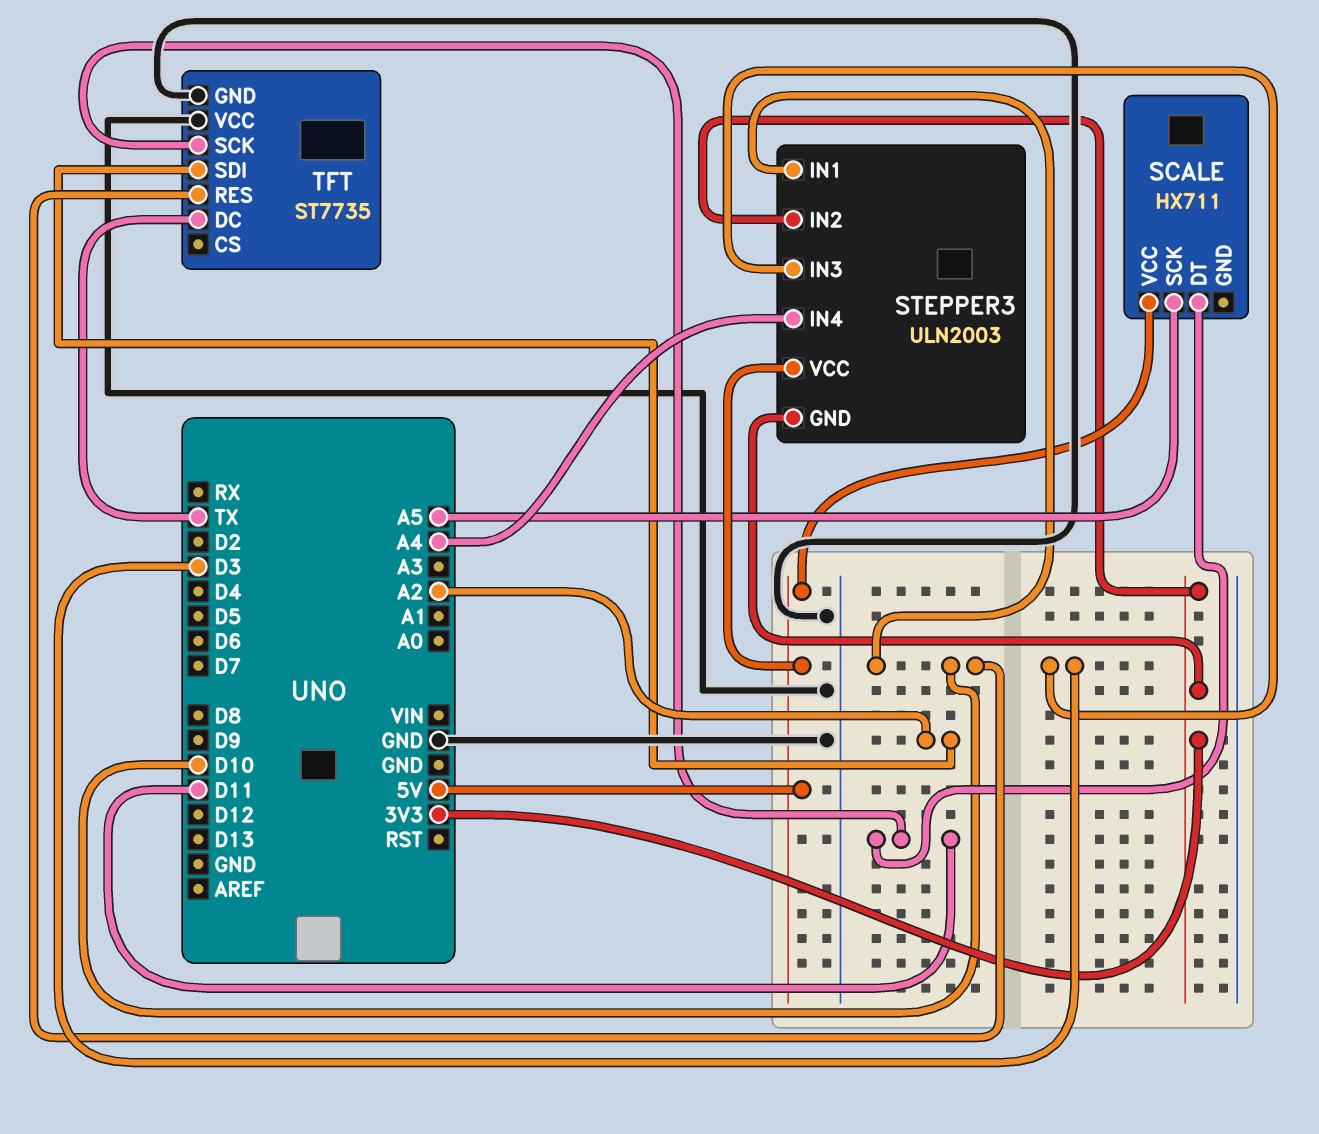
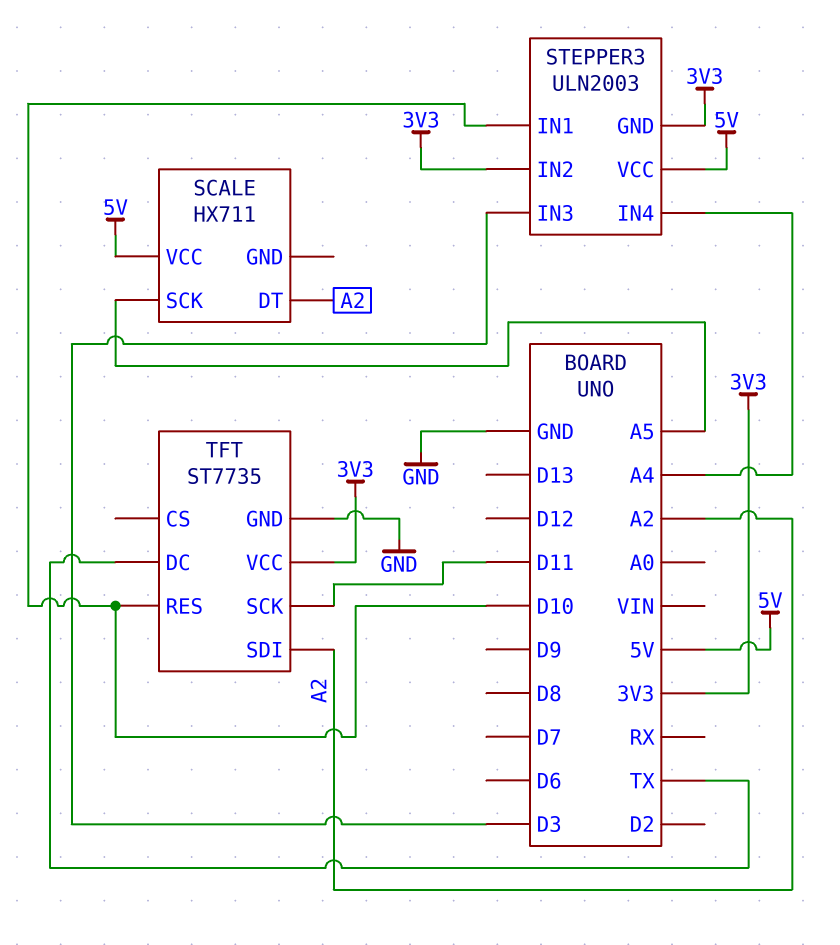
SCALE pin DT: D11 -> A2
TFT pin VCC: GND -> 3V3

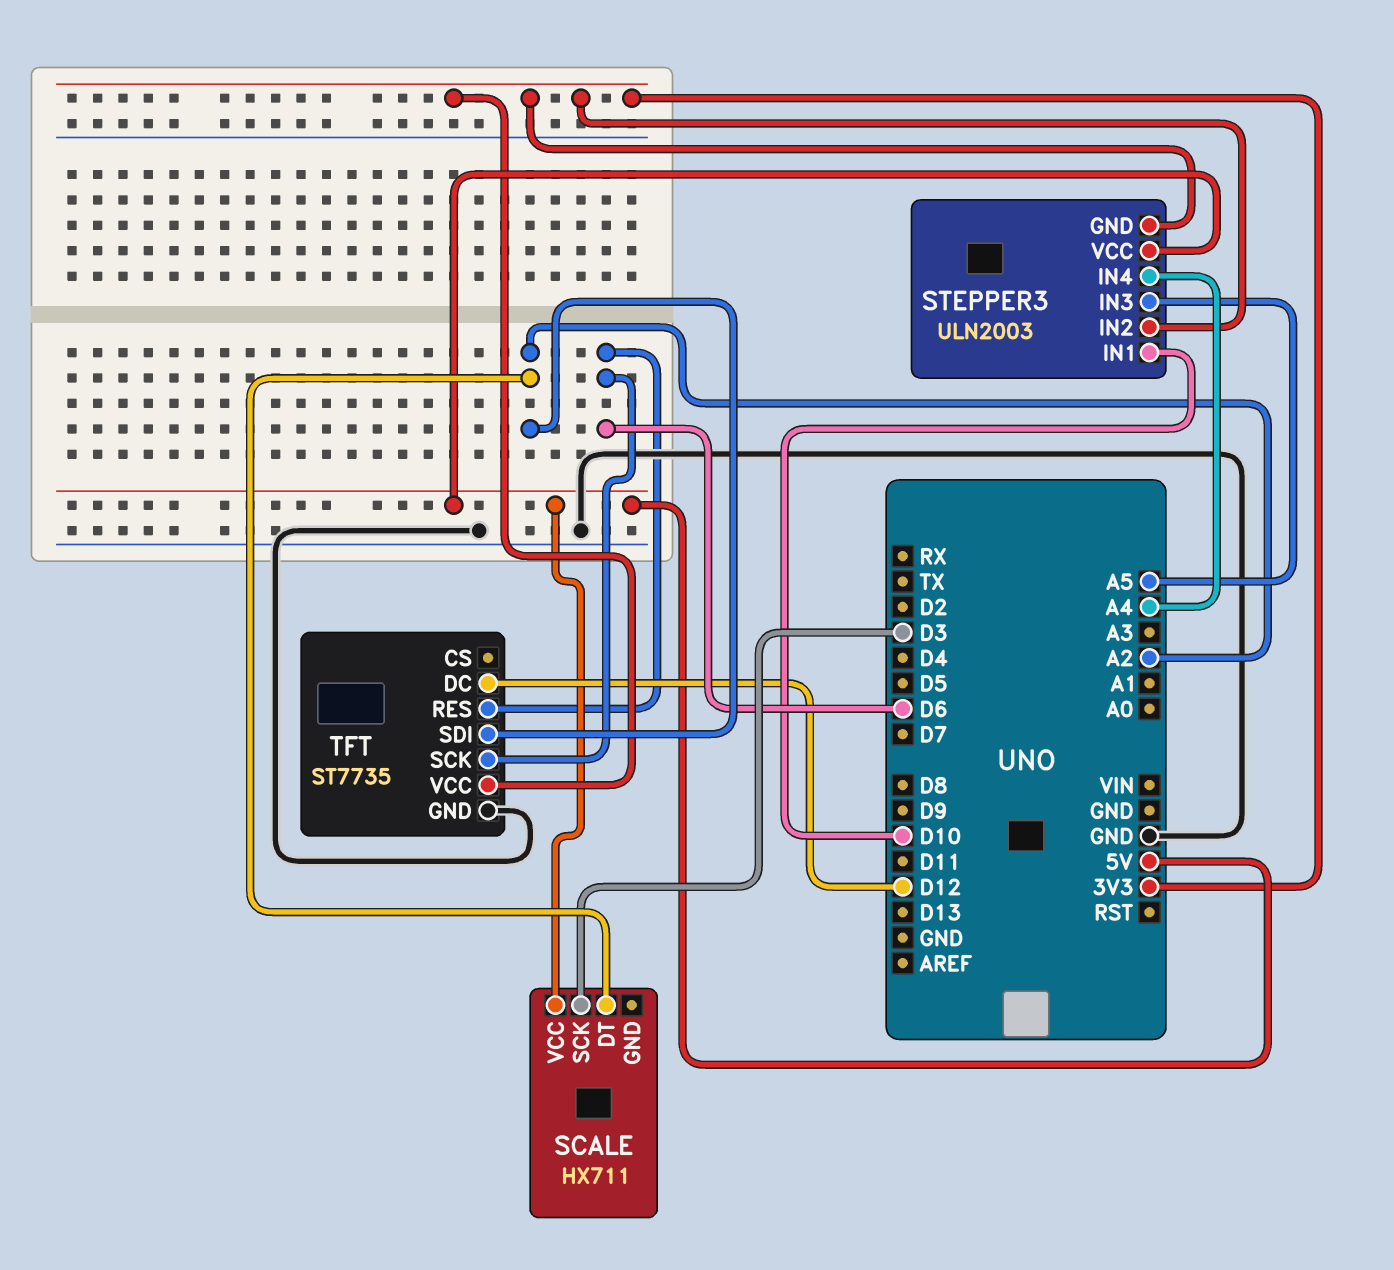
SCALE pin SCK: A5 -> D3
STEPPER3 pin IN3: D3 -> A5
TFT pin DC: TX -> D12
TFT pin RES: D10 -> D6
TFT pin SCK: D11 -> D6

